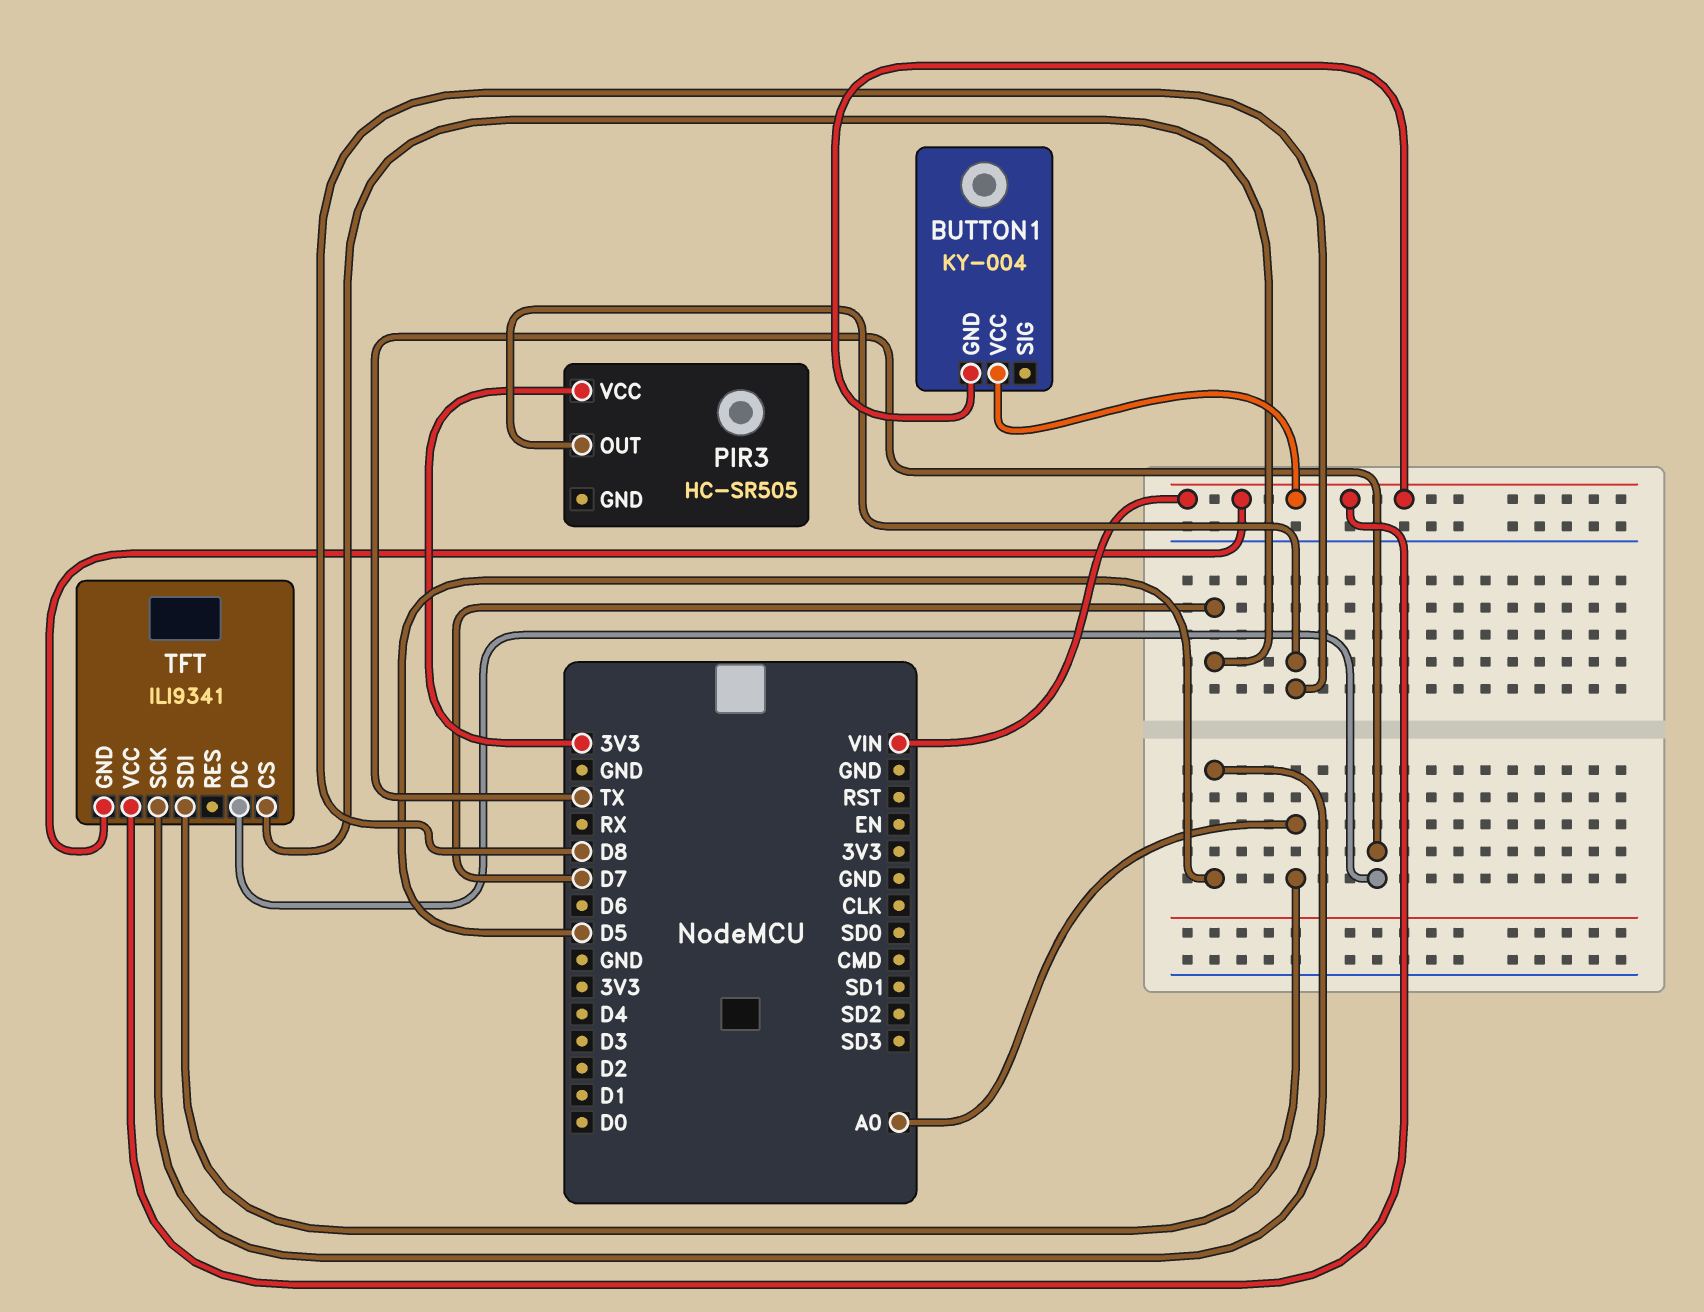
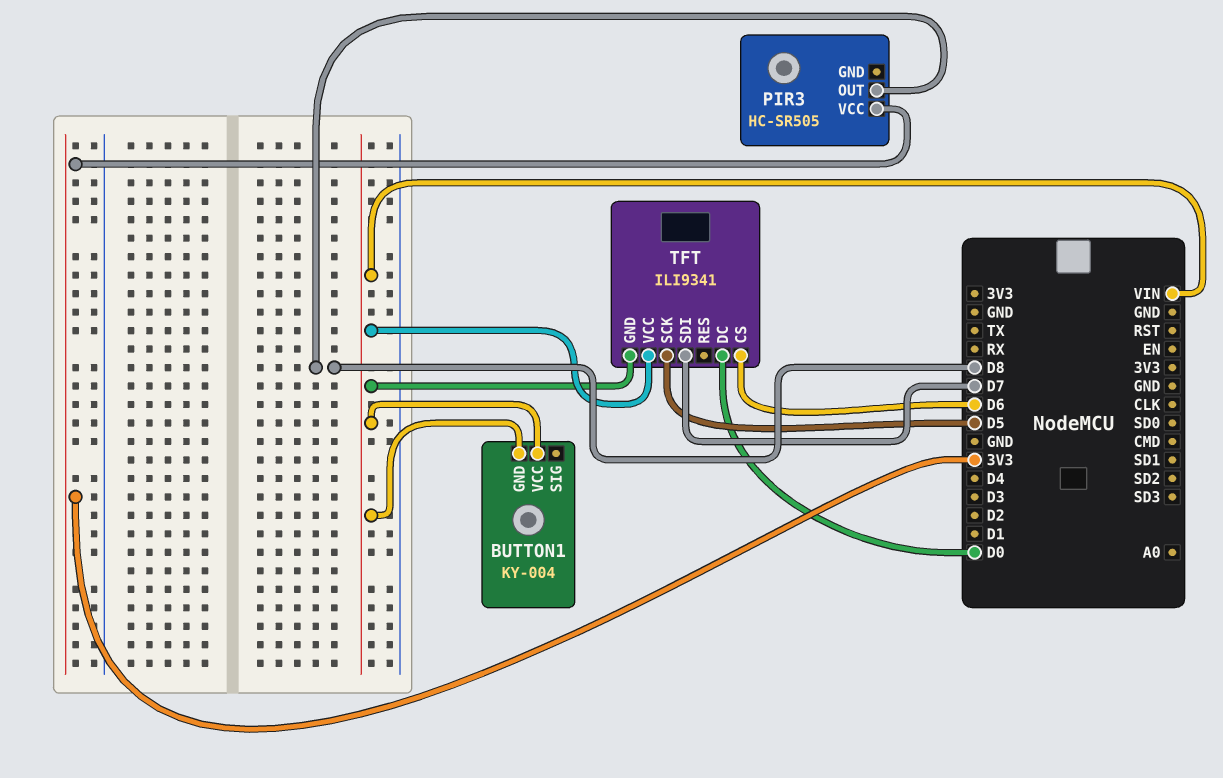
TFT pin CS: D7 -> D6
TFT pin DC: TX -> D0
TFT pin SDI: A0 -> D7

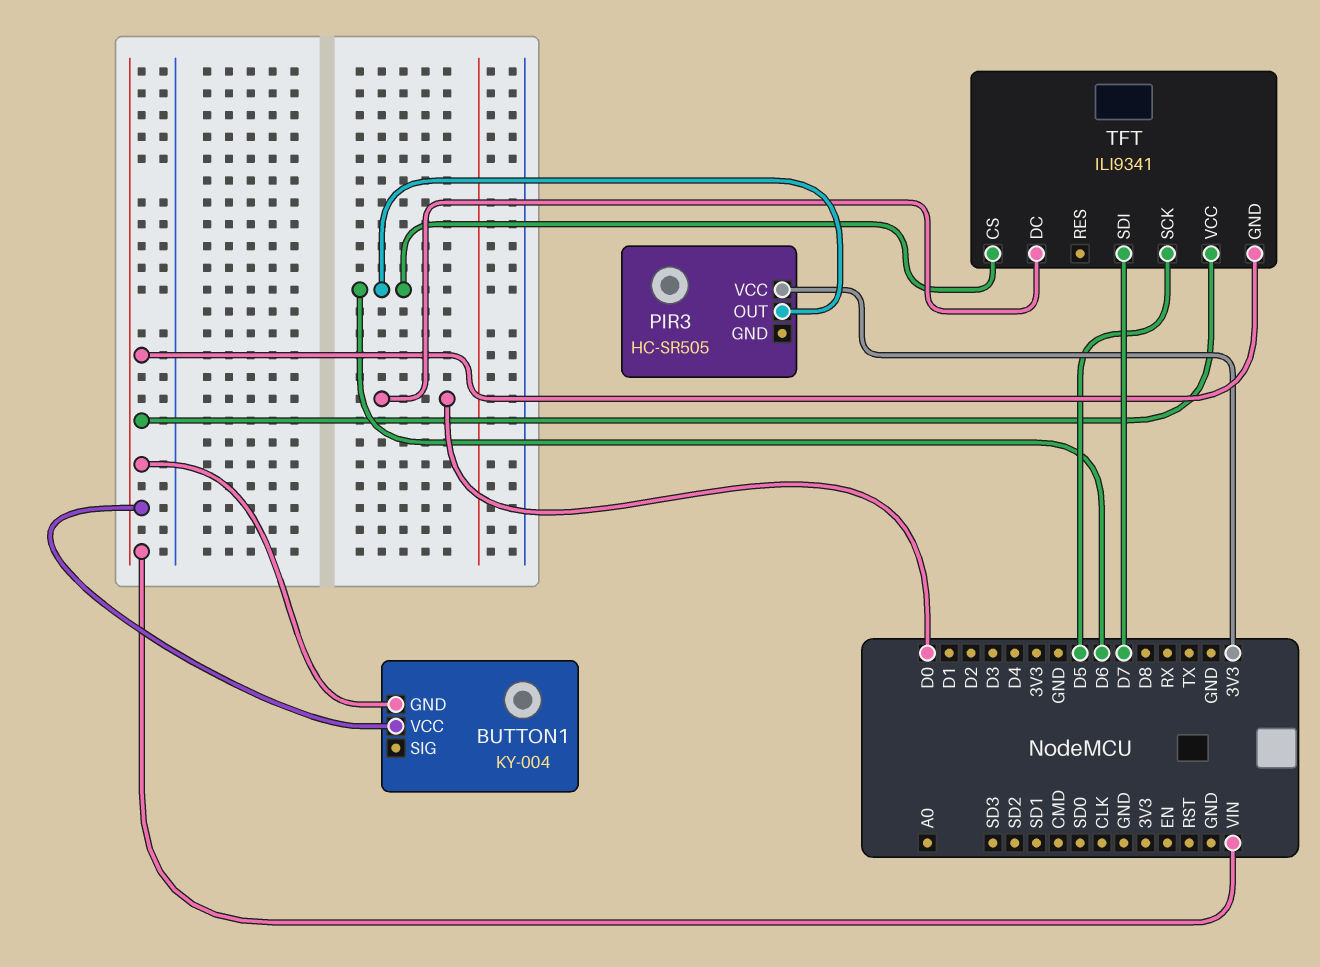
PIR3 pin OUT: D8 -> D6

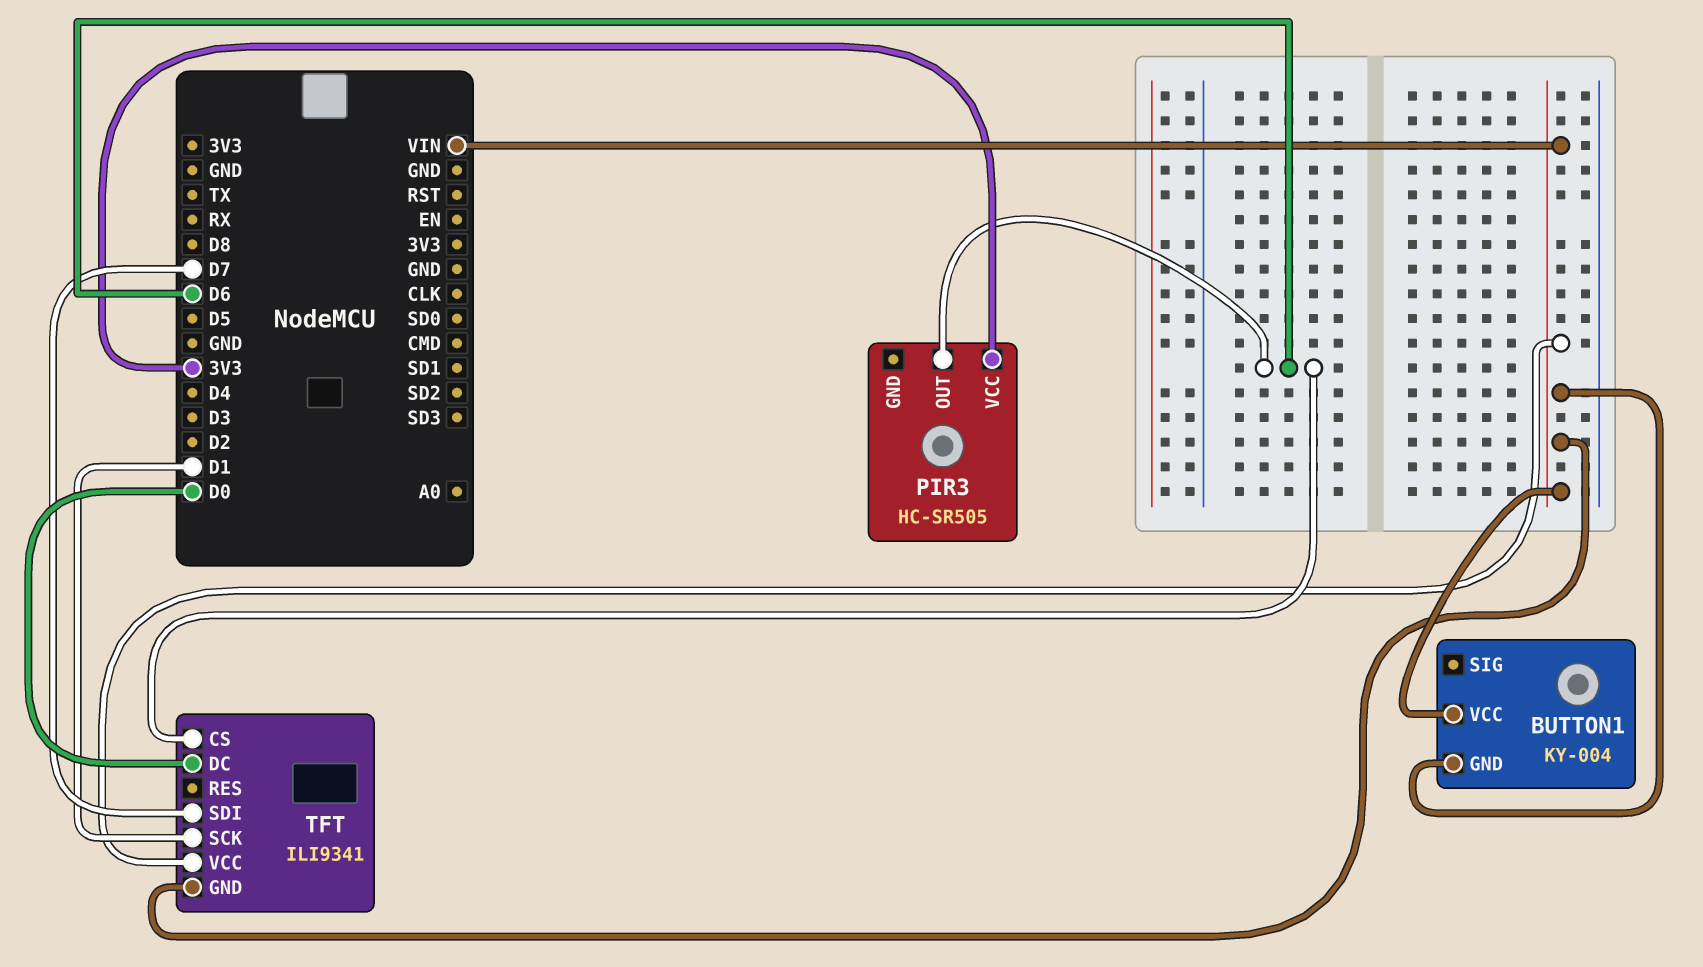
TFT pin SCK: D5 -> D1

